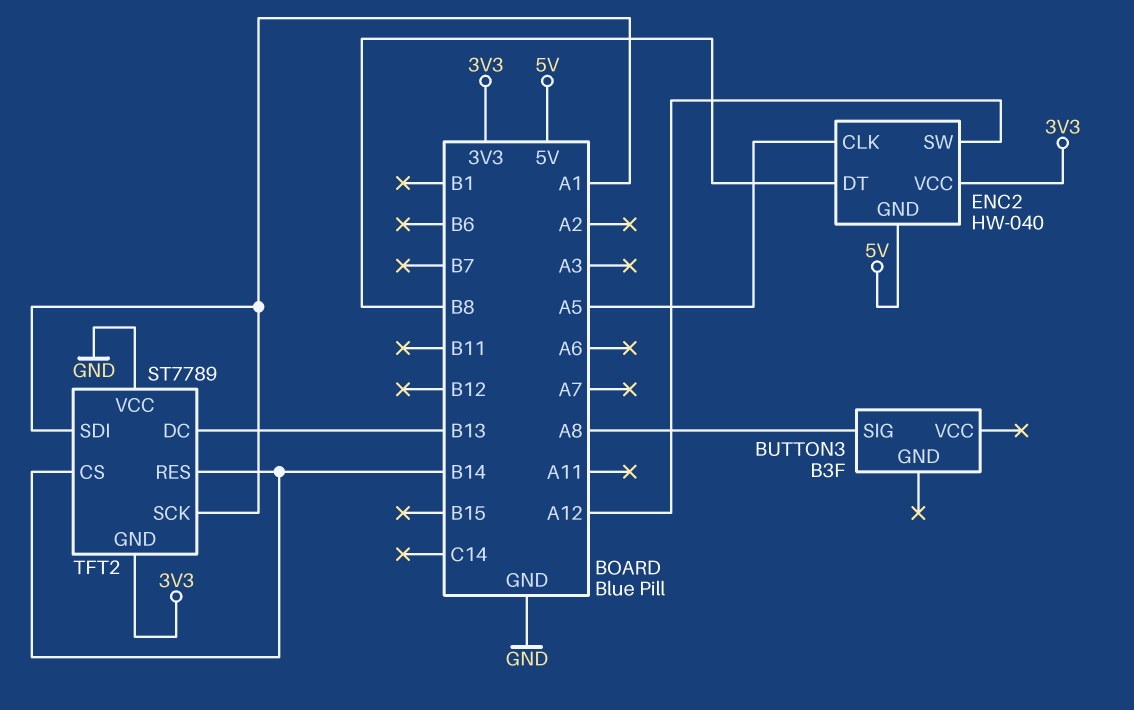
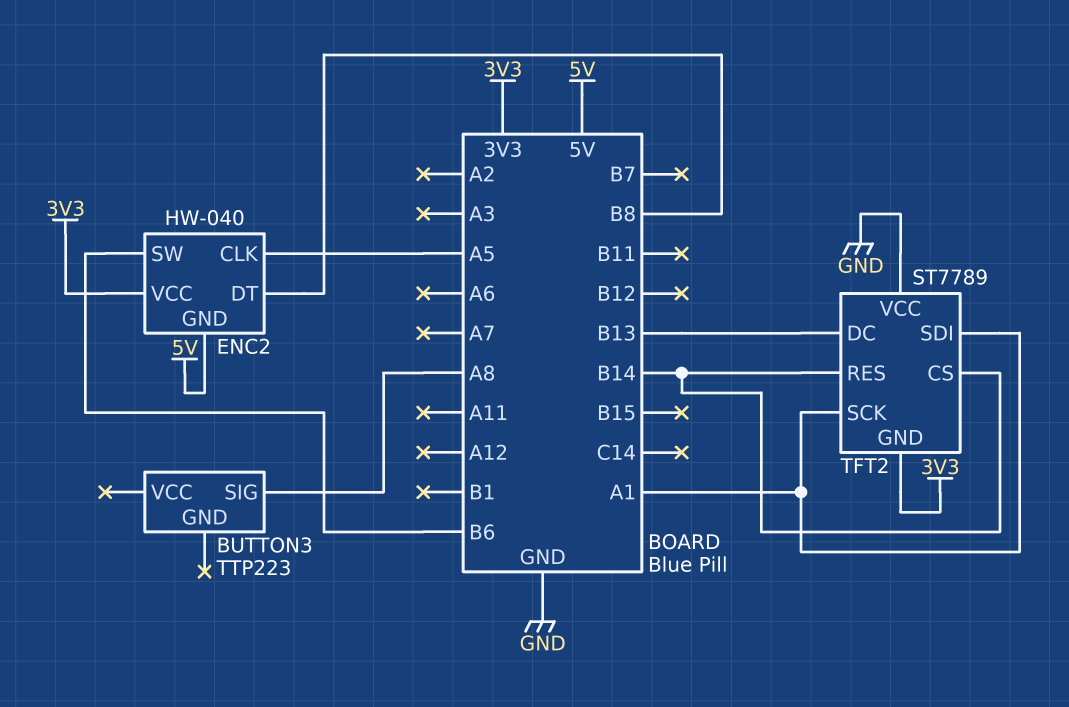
BUTTON3: B3F -> TTP223
ENC2 pin SW: A12 -> B6

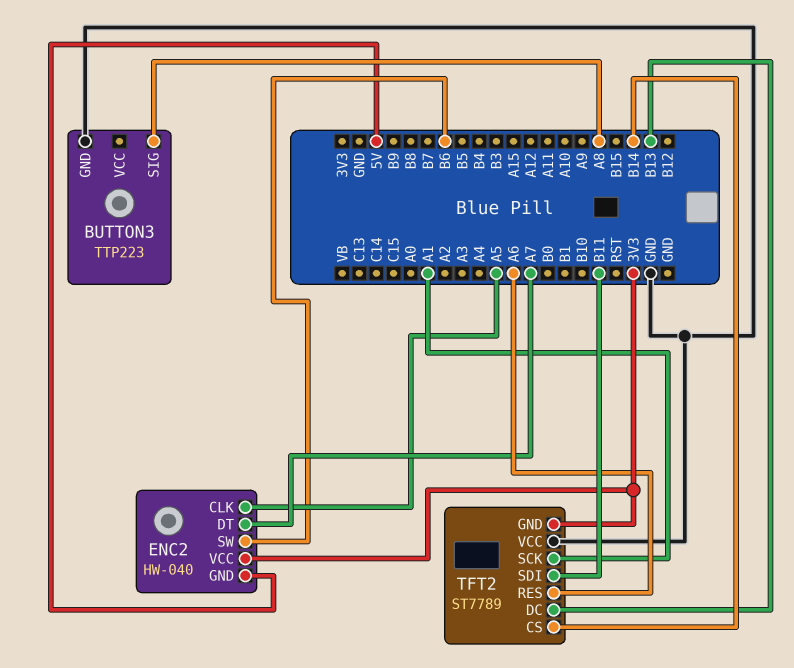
BUTTON3 pin GND: none -> GND
ENC2 pin DT: B8 -> A7
TFT2 pin RES: B14 -> A6
TFT2 pin SDI: A1 -> B11

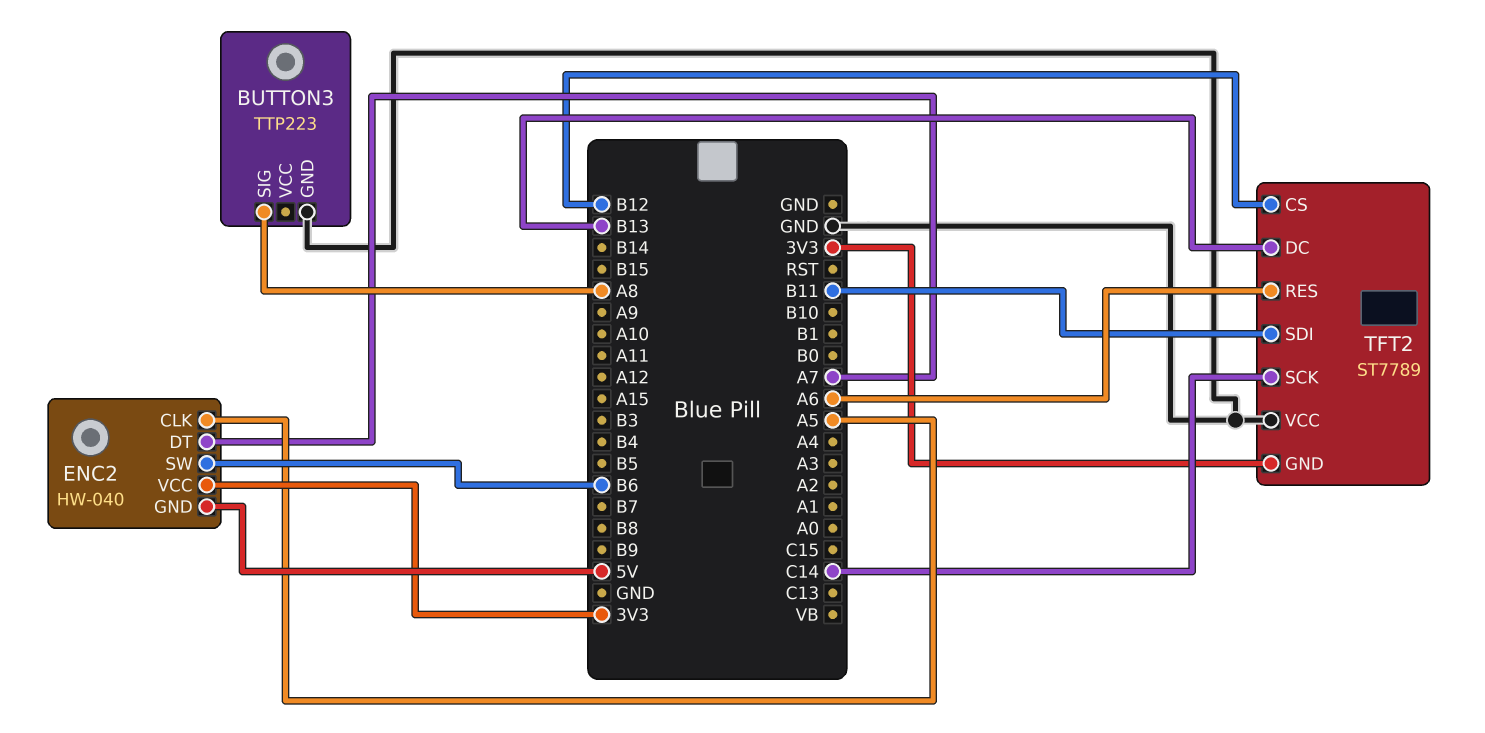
TFT2 pin CS: B14 -> B12
TFT2 pin SCK: A1 -> C14

